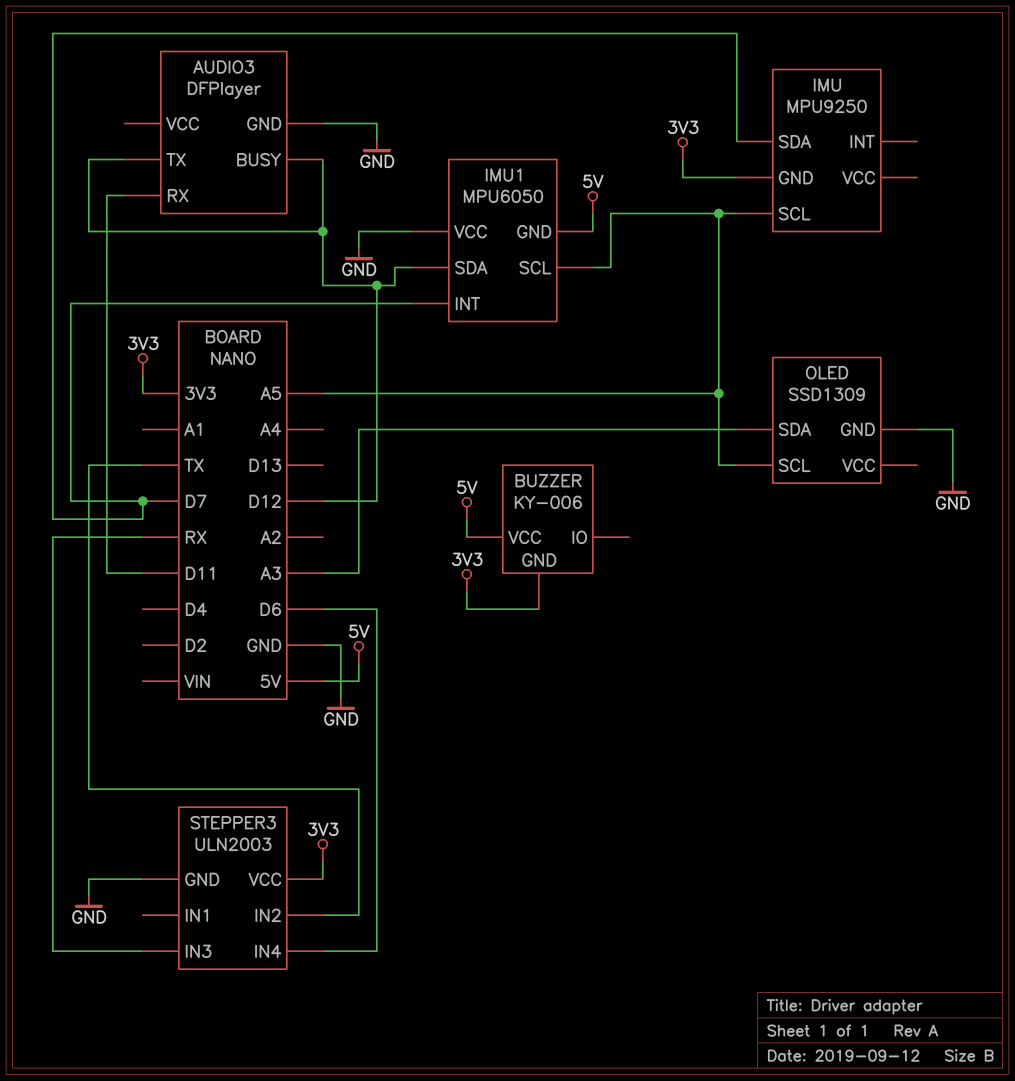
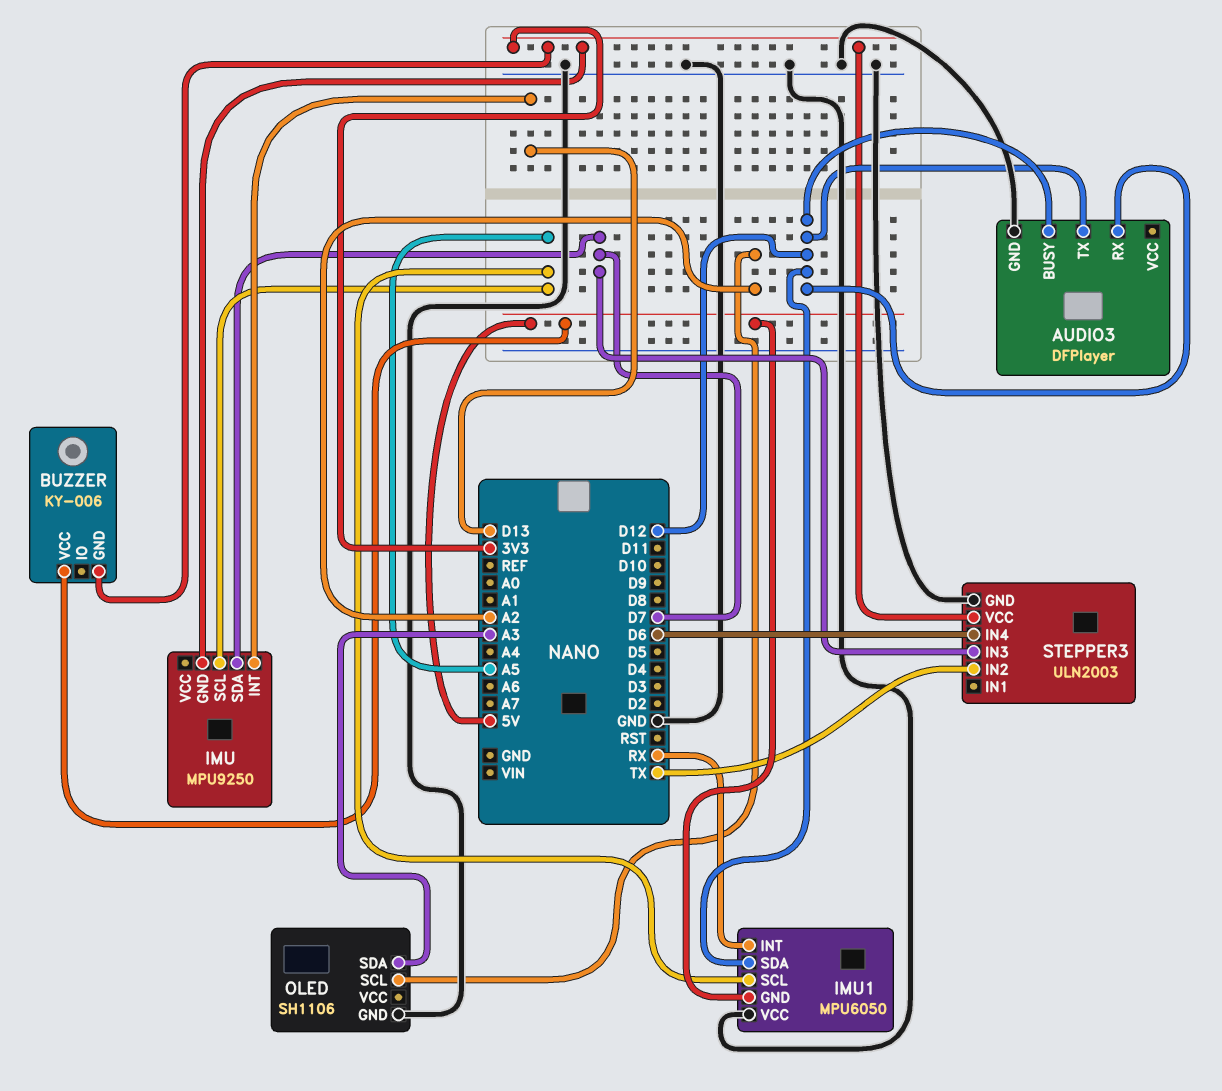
AUDIO3 pin RX: D11 -> D12
IMU pin INT: none -> D13
IMU1 pin INT: D7 -> RX
OLED: SSD1309 -> SH1106
OLED pin SCL: A5 -> A2
STEPPER3 pin IN3: RX -> D7

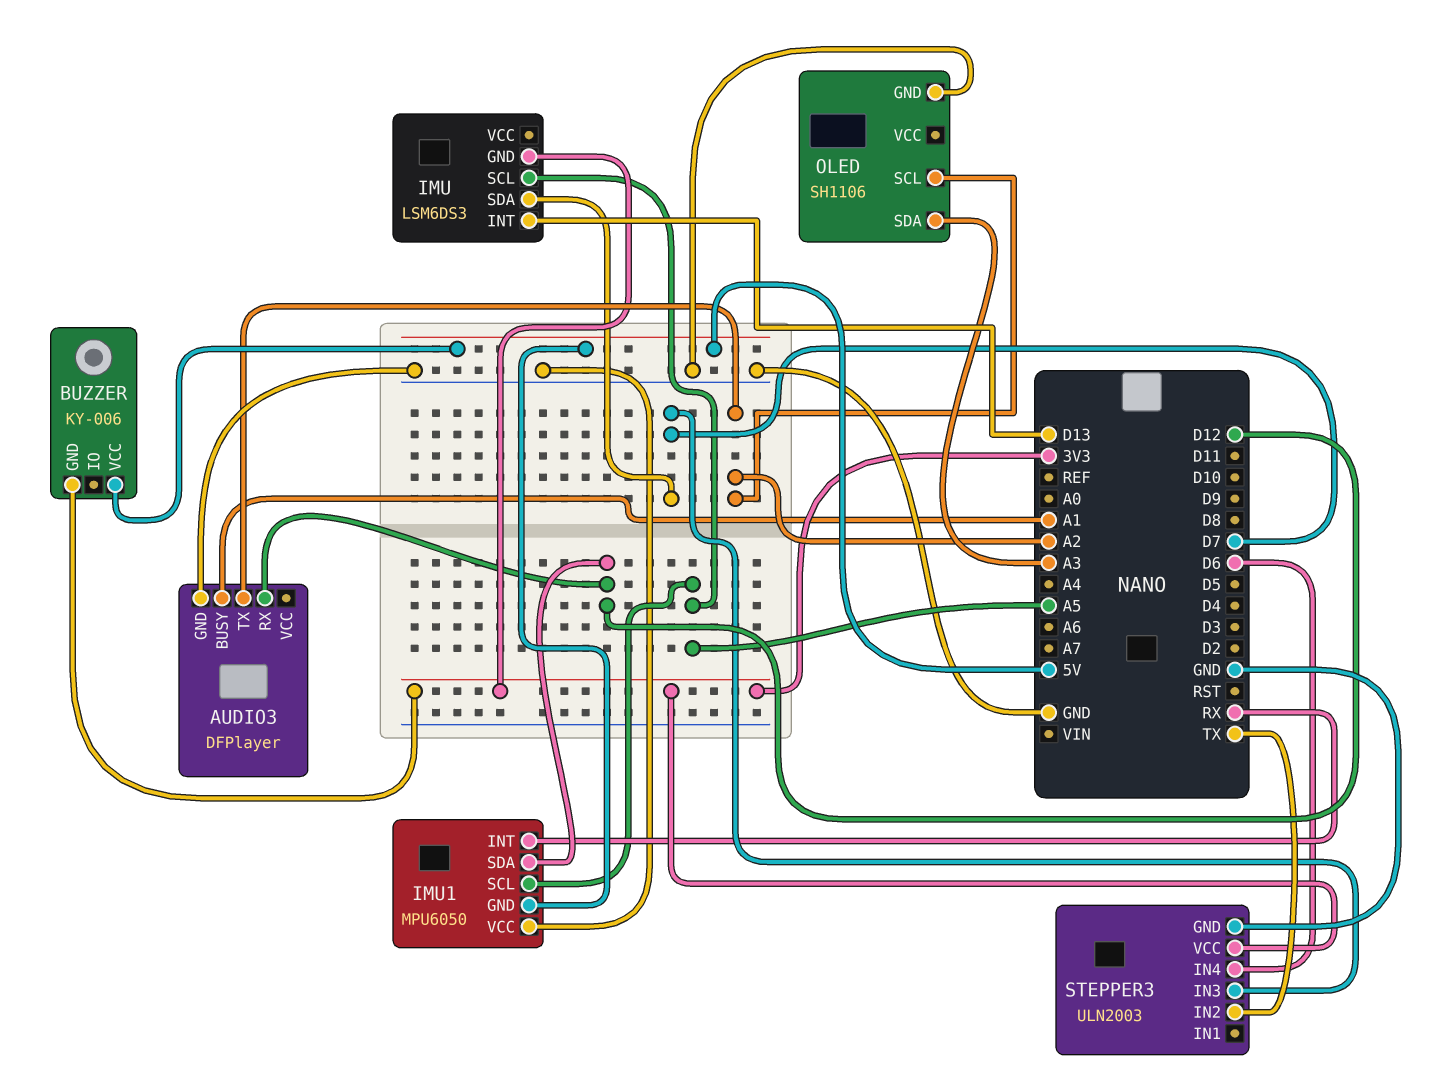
AUDIO3 pin BUSY: D12 -> A1
AUDIO3 pin TX: D12 -> A2
IMU: MPU9250 -> LSM6DS3

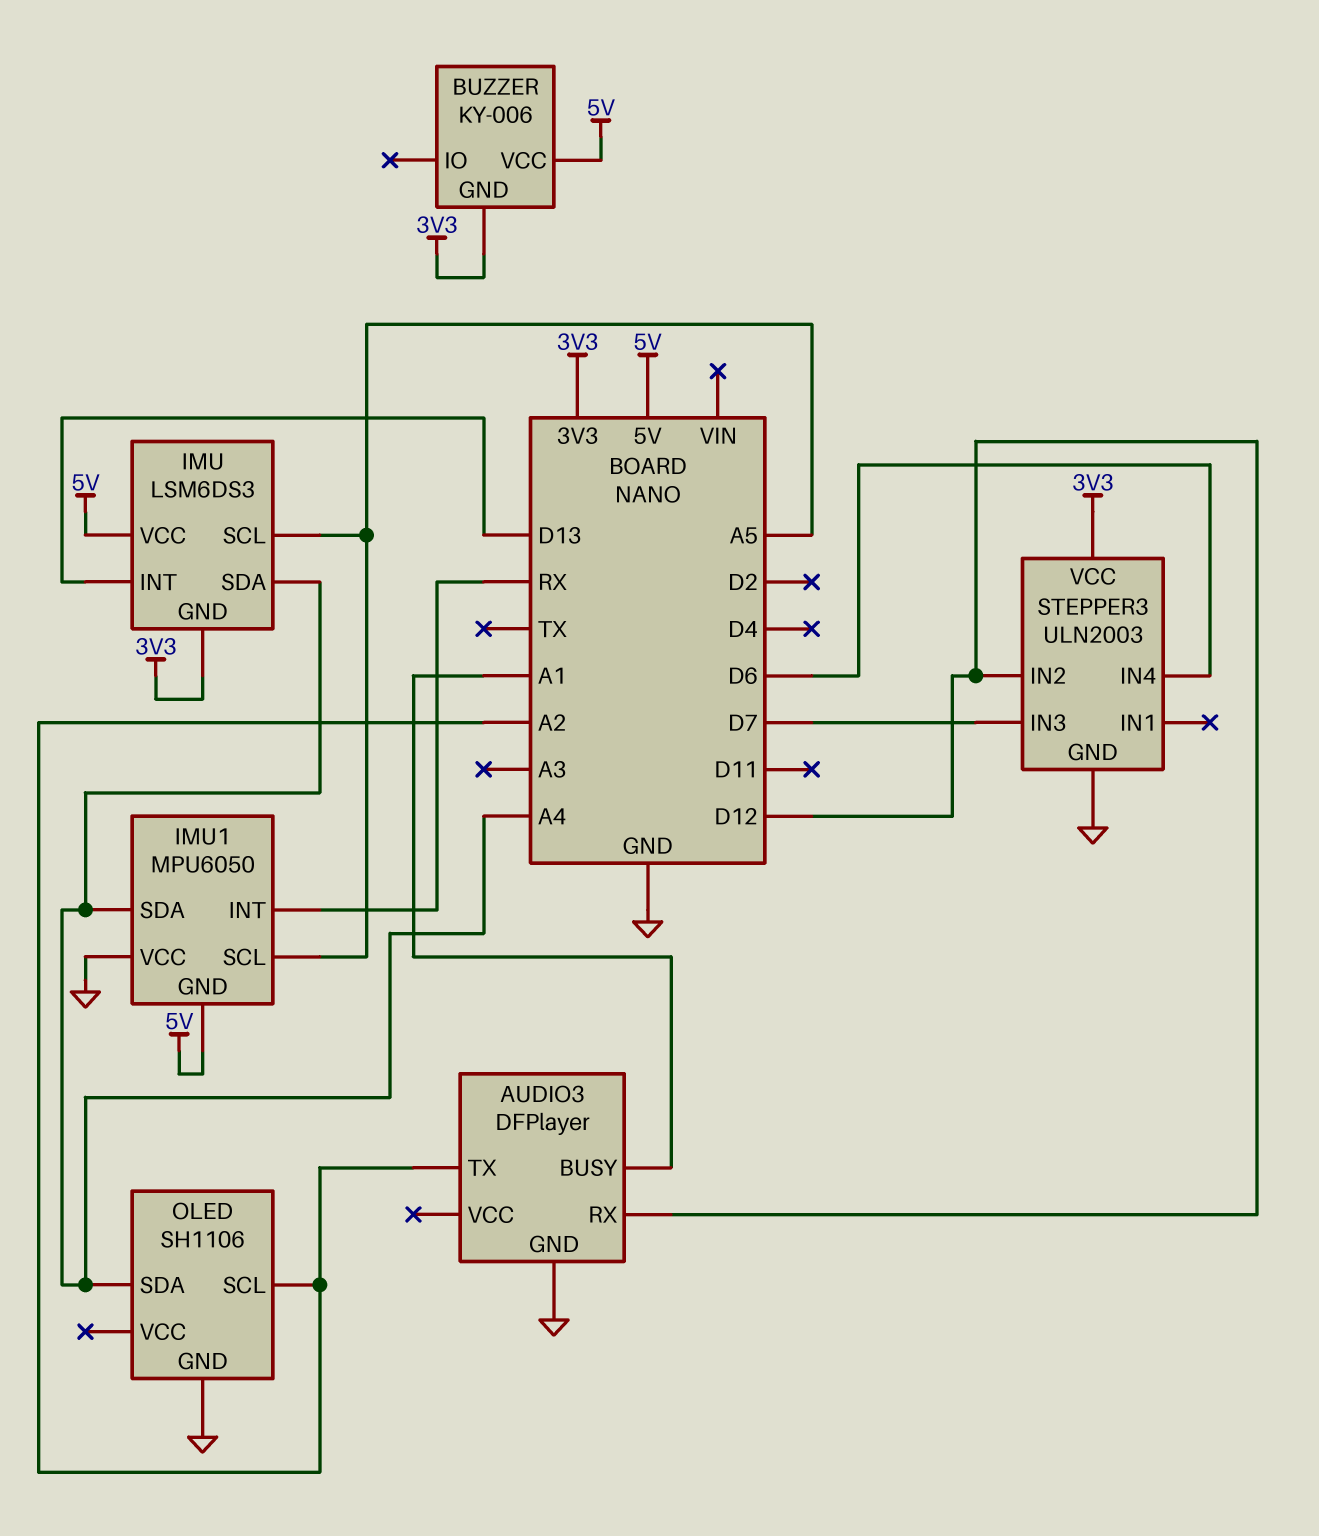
IMU pin SDA: D7 -> A4
IMU pin VCC: none -> 5V
IMU1 pin SDA: D12 -> A4
OLED pin SDA: A3 -> A4
STEPPER3 pin IN2: TX -> D12

